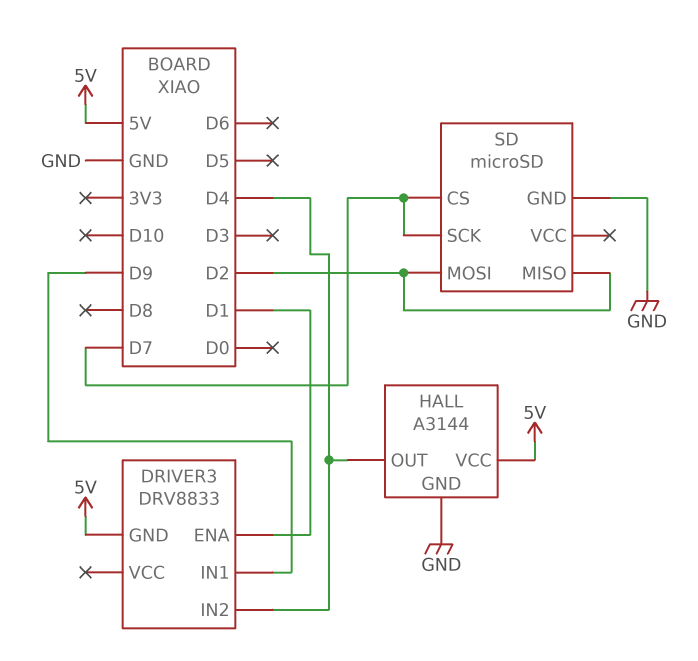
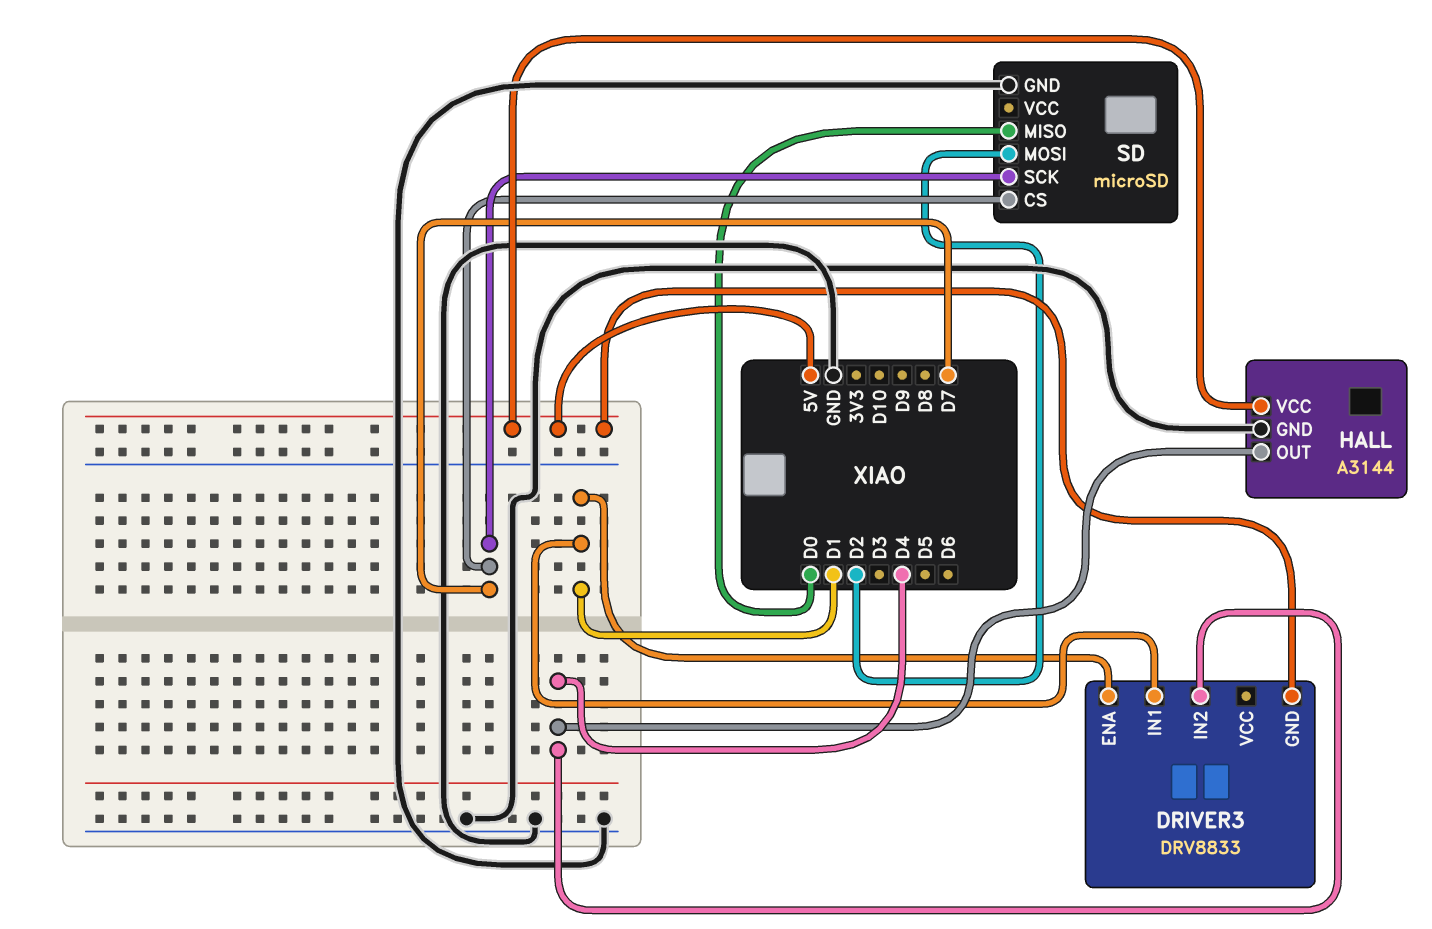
DRIVER3 pin IN1: D9 -> D1
SD pin MISO: D2 -> D0

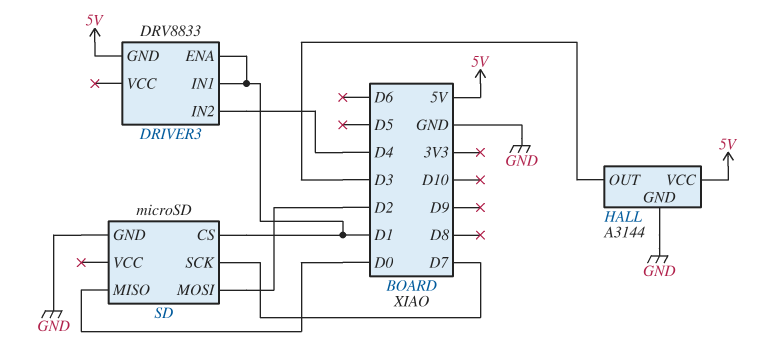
HALL pin OUT: D4 -> D3
SD pin CS: D7 -> D1

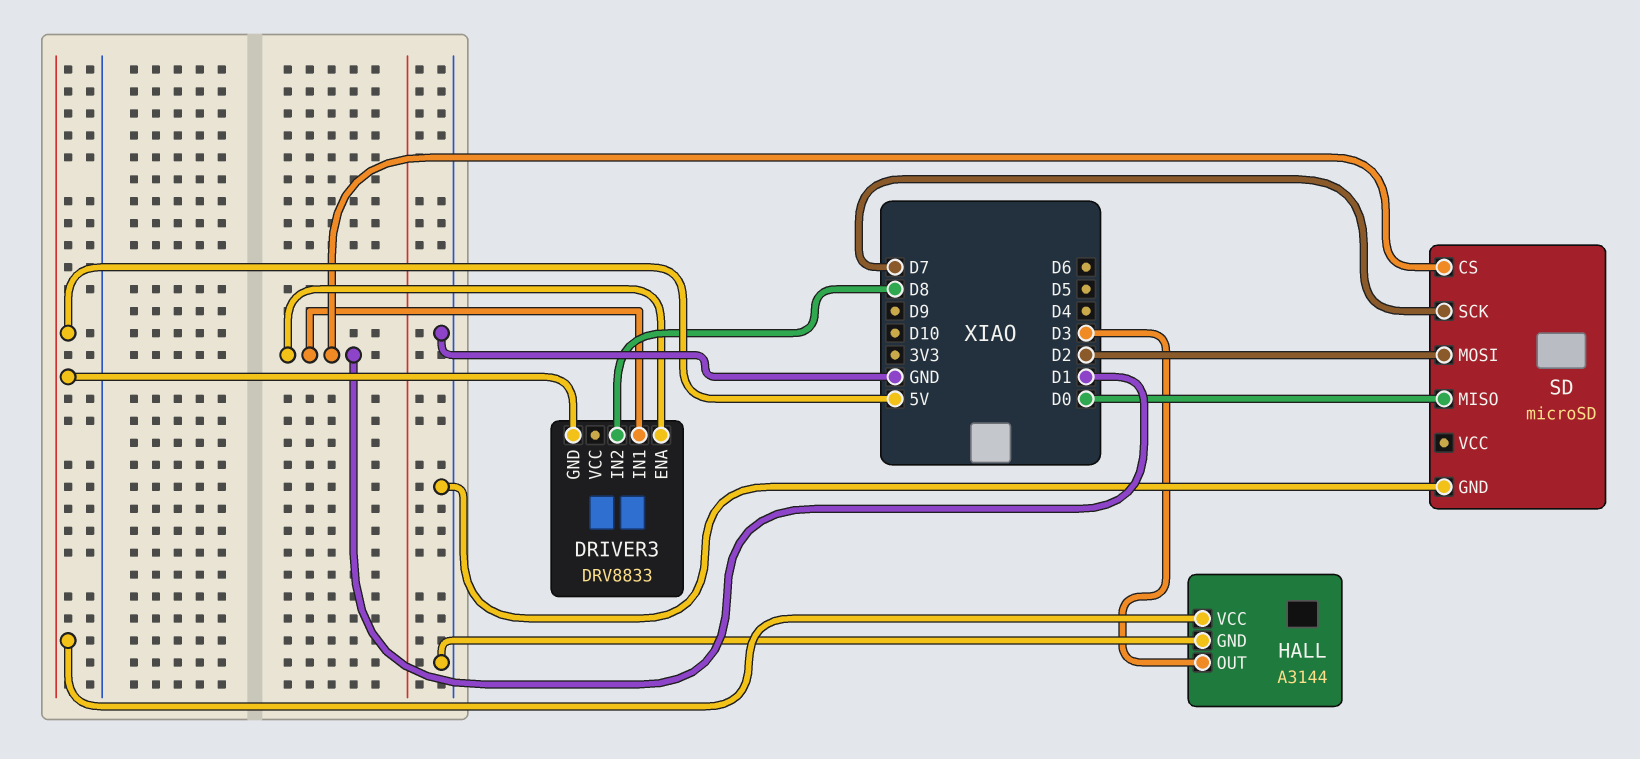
DRIVER3 pin IN2: D4 -> D8

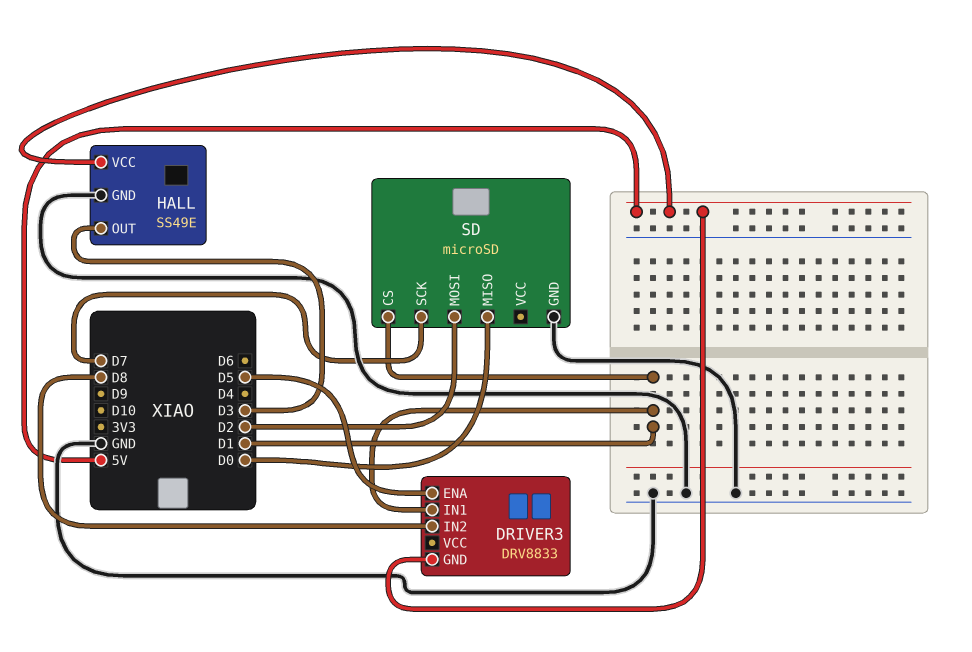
DRIVER3 pin ENA: D1 -> D5
HALL: A3144 -> SS49E

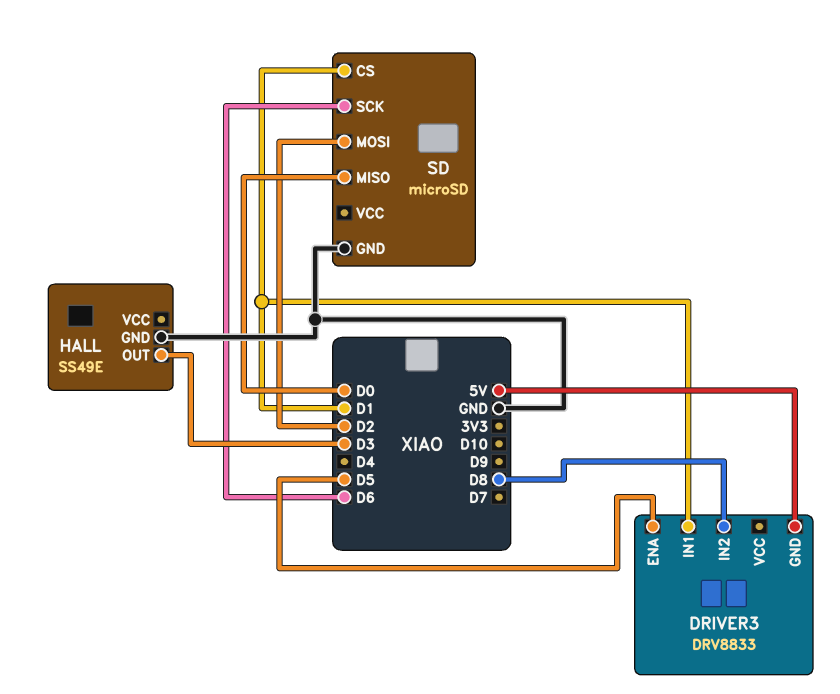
HALL pin VCC: 5V -> none
SD pin SCK: D7 -> D6

